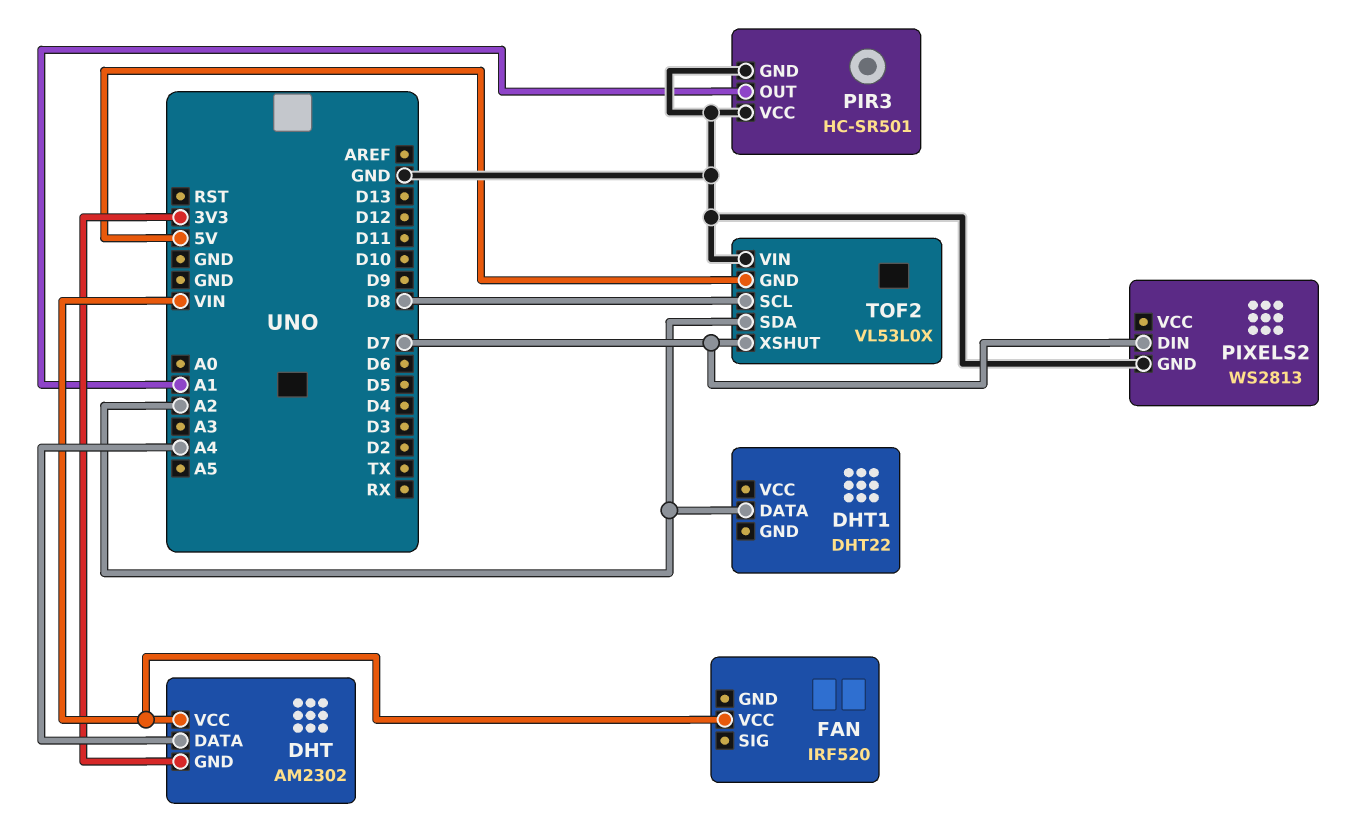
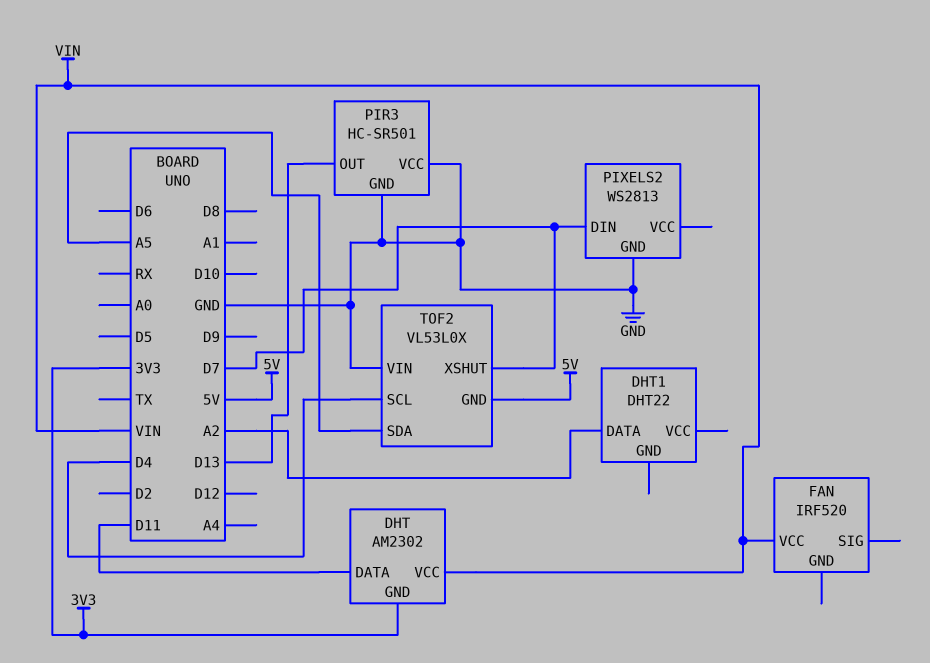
DHT pin DATA: A4 -> D11
PIR3 pin OUT: A1 -> D13
TOF2 pin SCL: D8 -> D4
TOF2 pin SDA: A2 -> A5

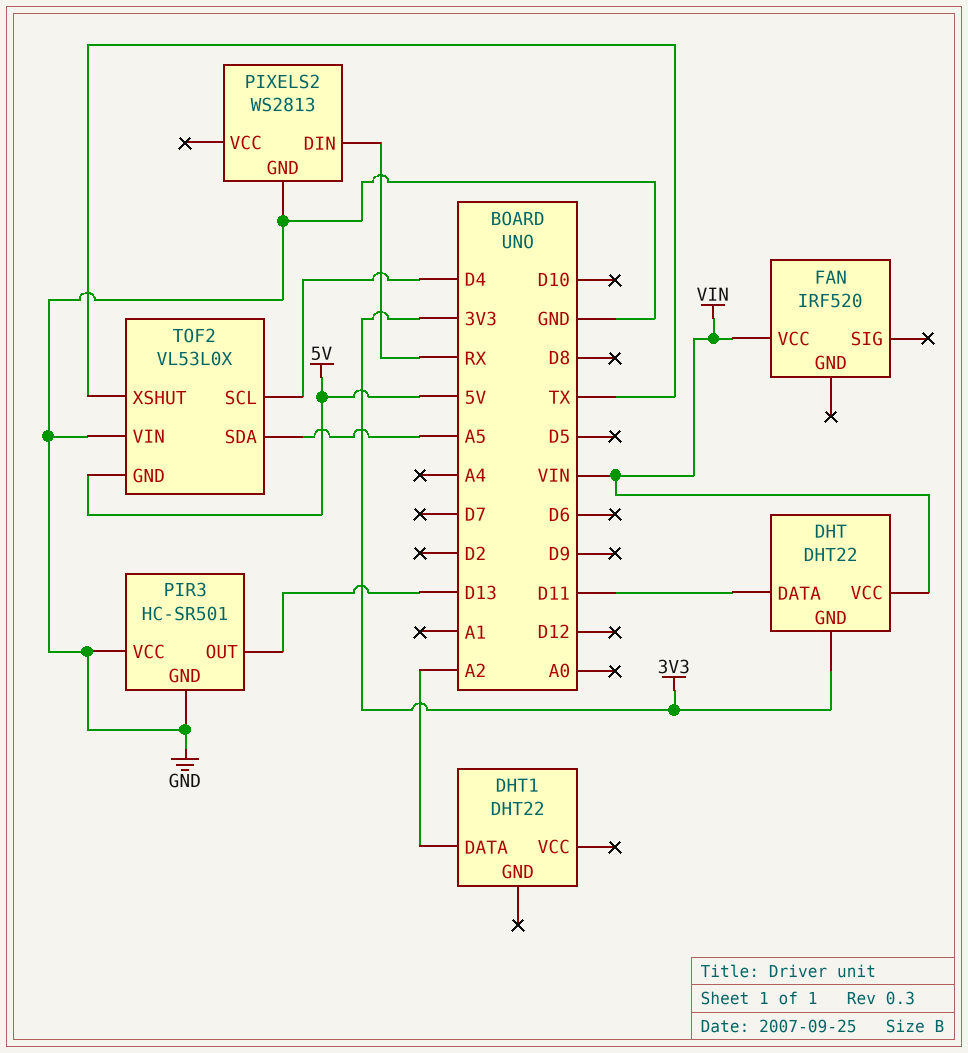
DHT: AM2302 -> DHT22
PIXELS2 pin DIN: D7 -> RX
TOF2 pin XSHUT: D7 -> TX

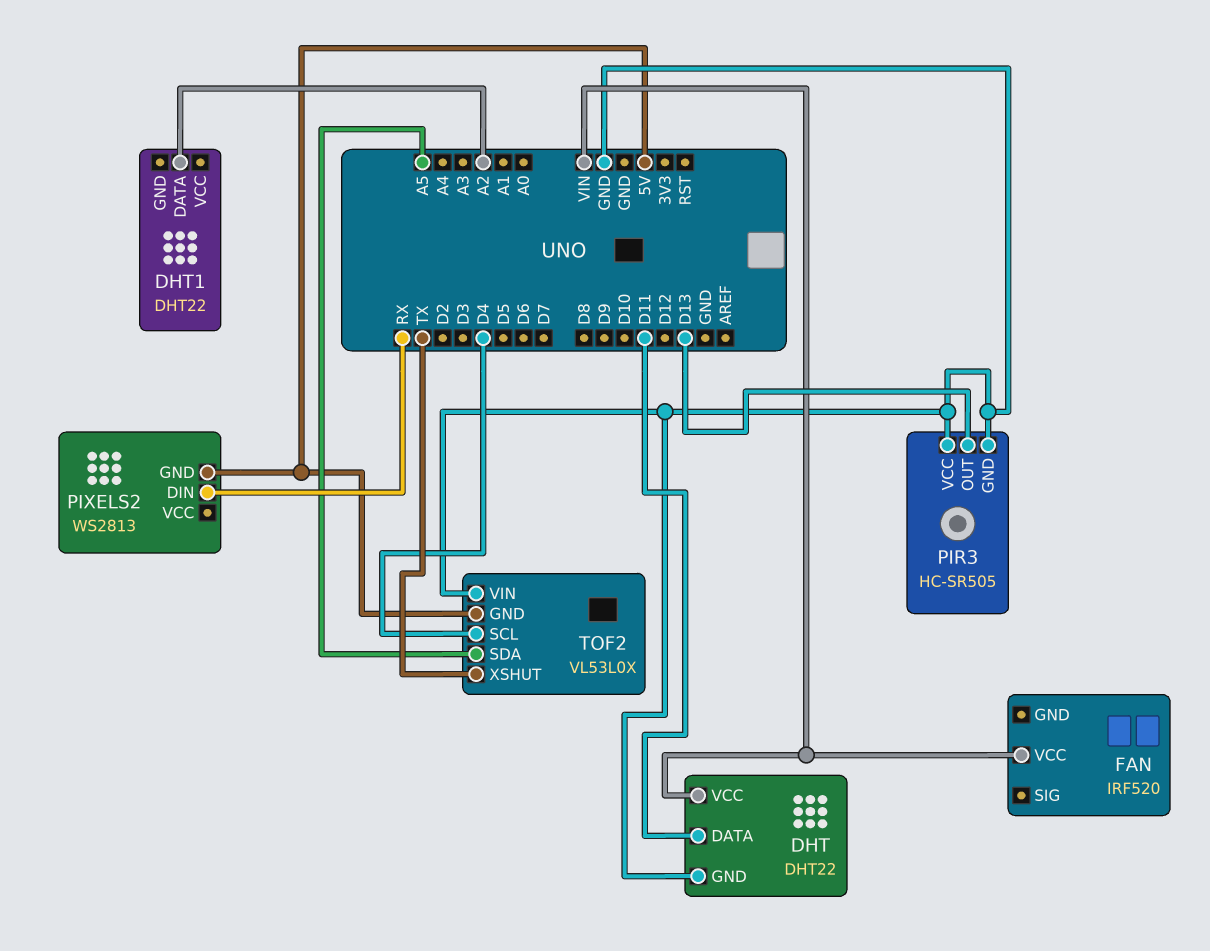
DHT pin GND: 3V3 -> GND
PIR3: HC-SR501 -> HC-SR505
PIXELS2 pin GND: GND -> 5V

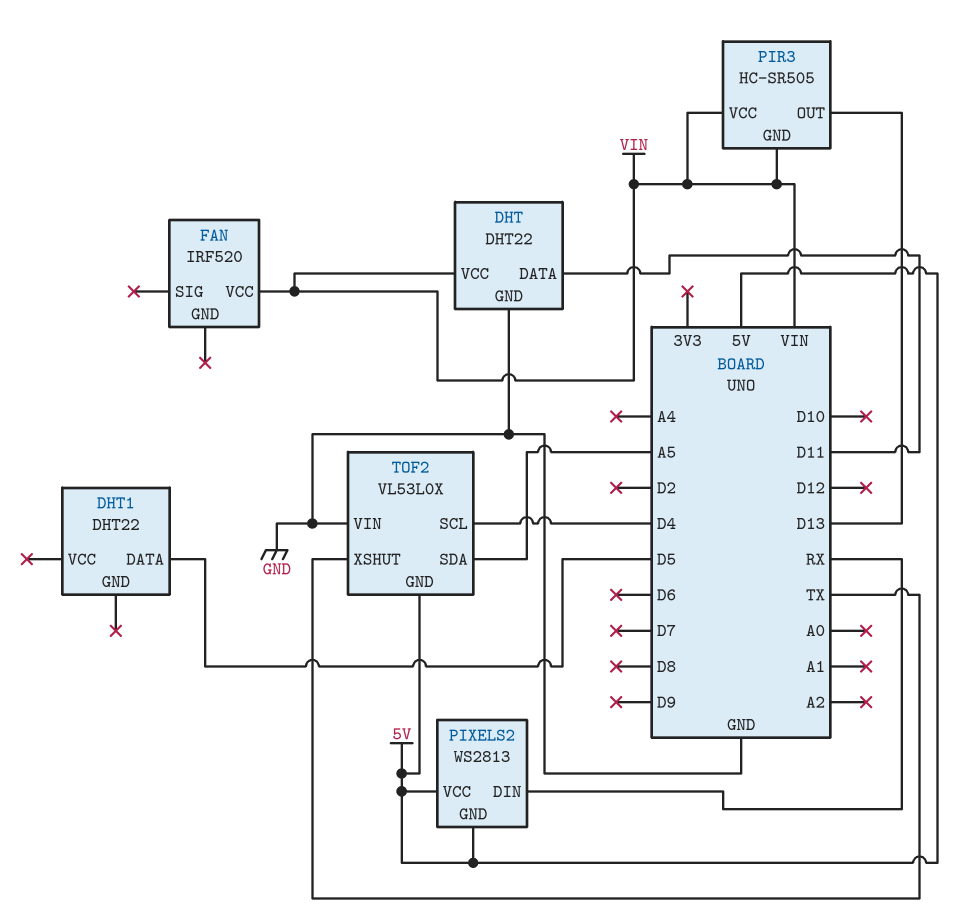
DHT1 pin DATA: A2 -> D5
PIR3 pin GND: GND -> VIN
PIR3 pin VCC: GND -> VIN
PIXELS2 pin VCC: none -> 5V

